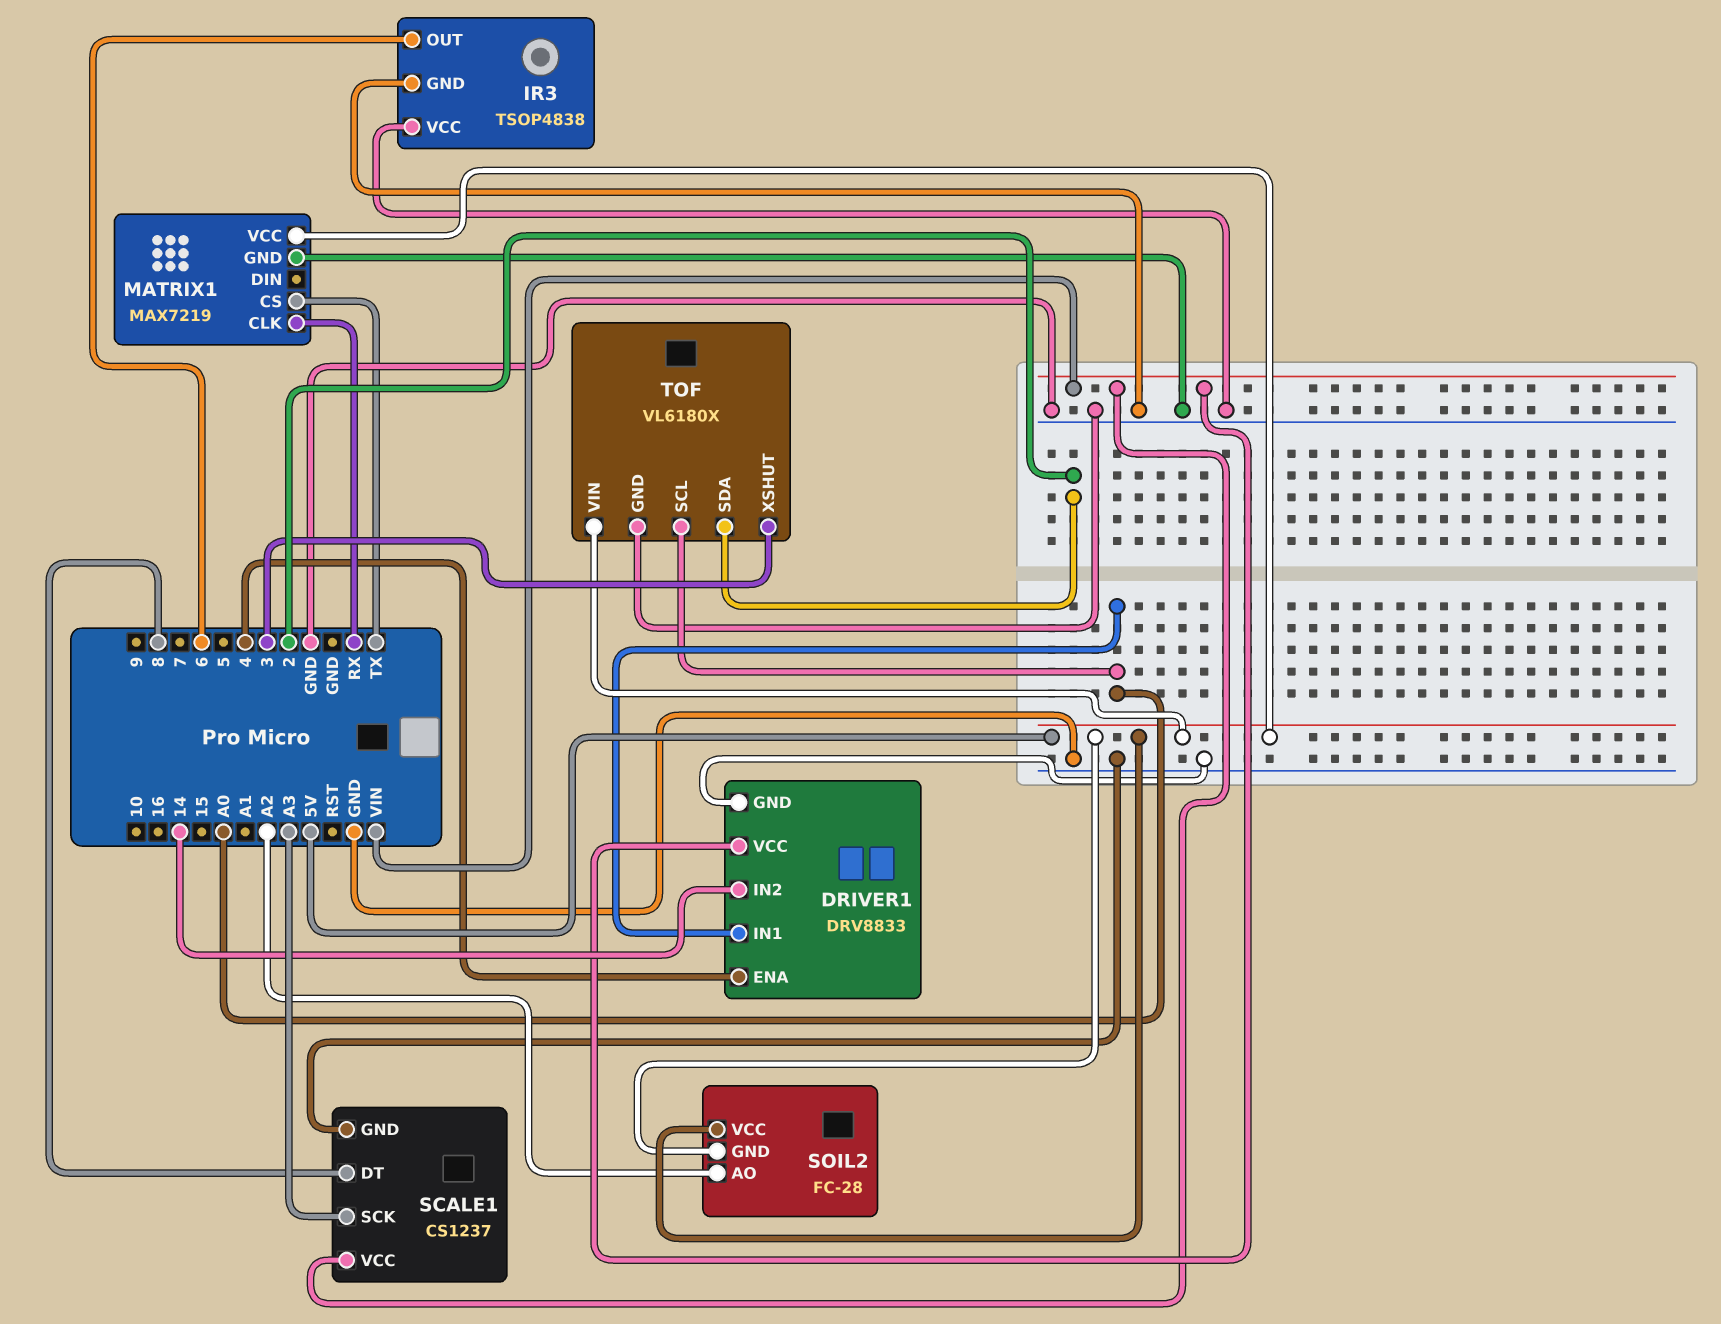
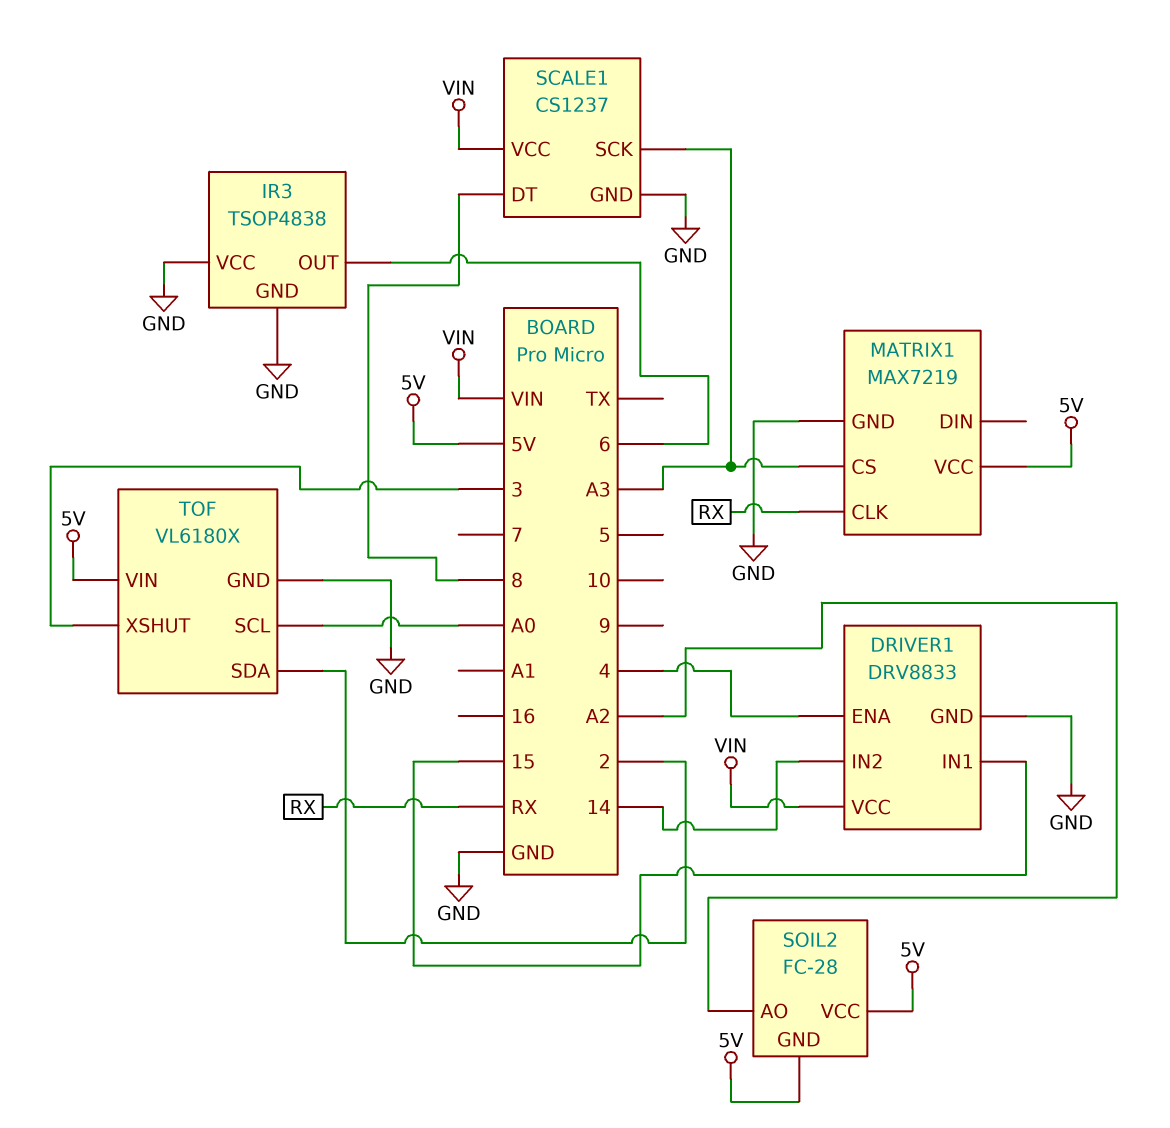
DRIVER1 pin IN1: A0 -> 15
MATRIX1 pin CS: TX -> A3

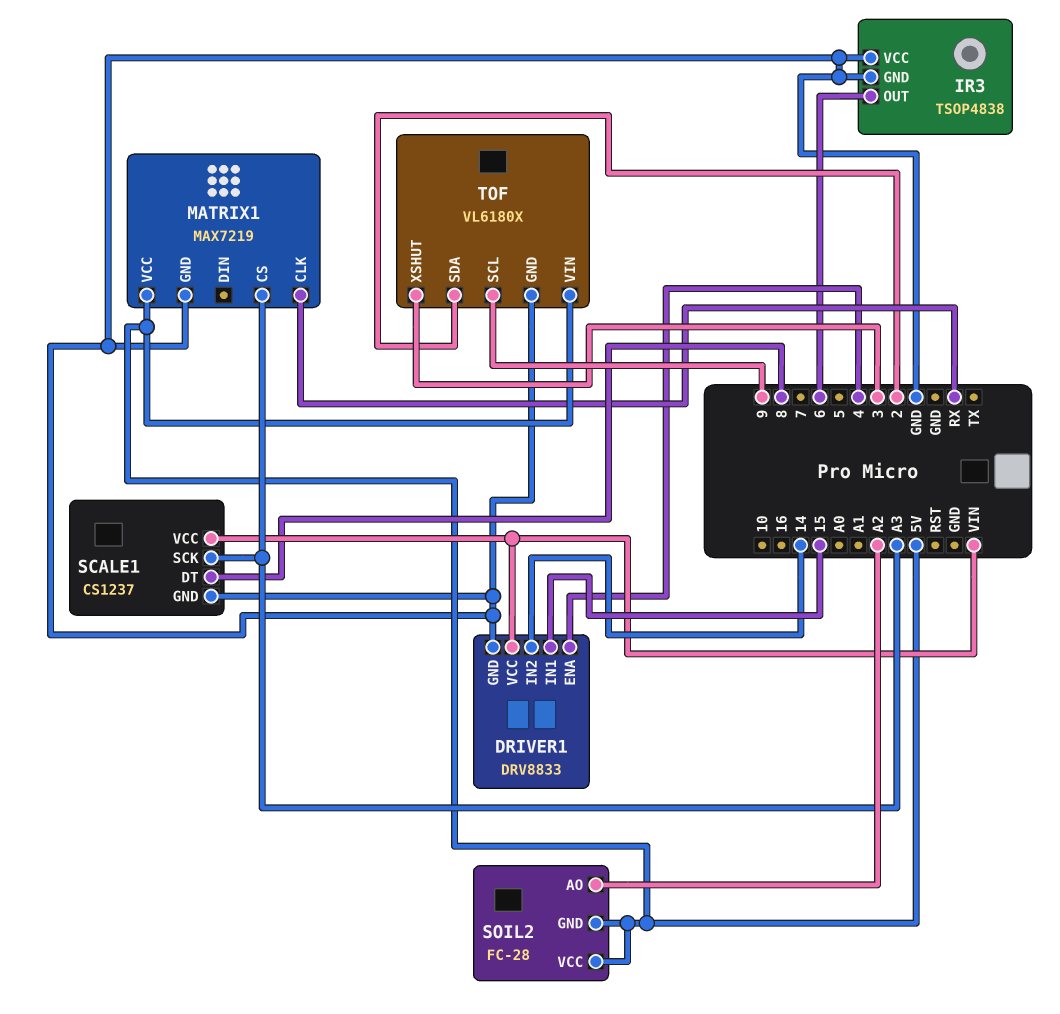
TOF pin SCL: A0 -> 9

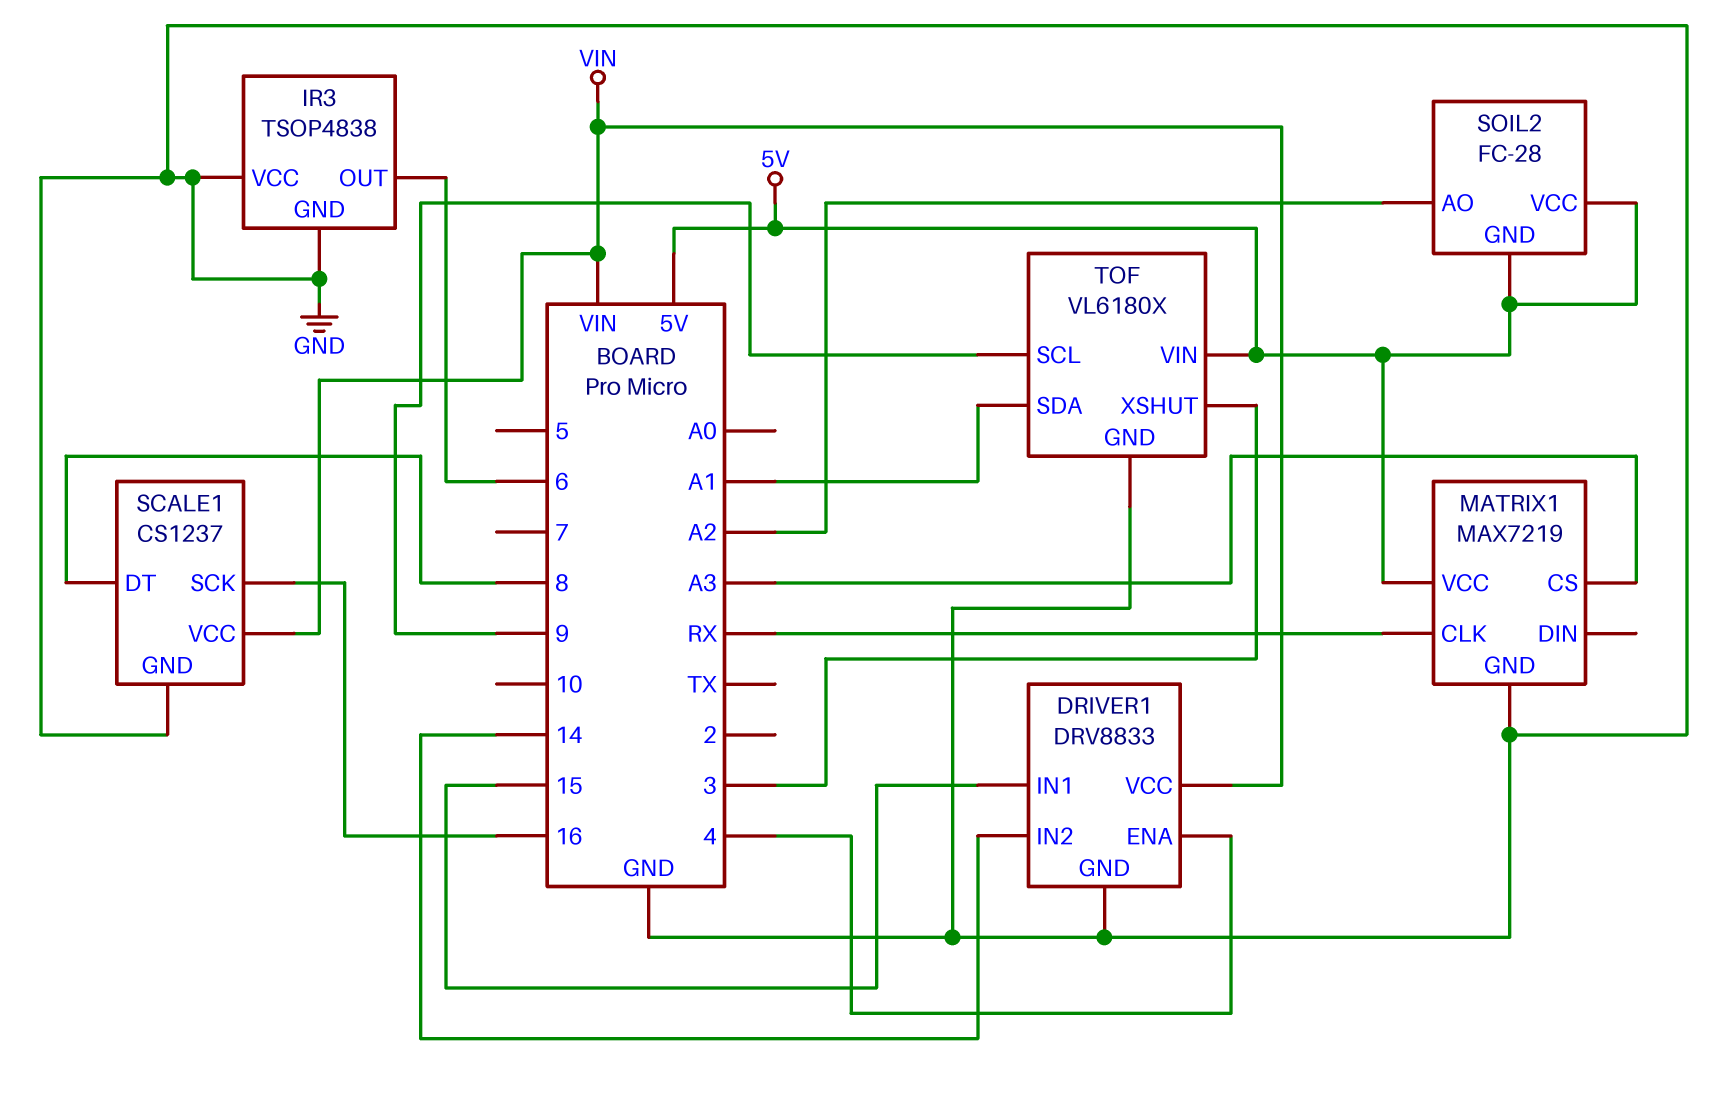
SCALE1 pin SCK: A3 -> 16
TOF pin SDA: 2 -> A1

